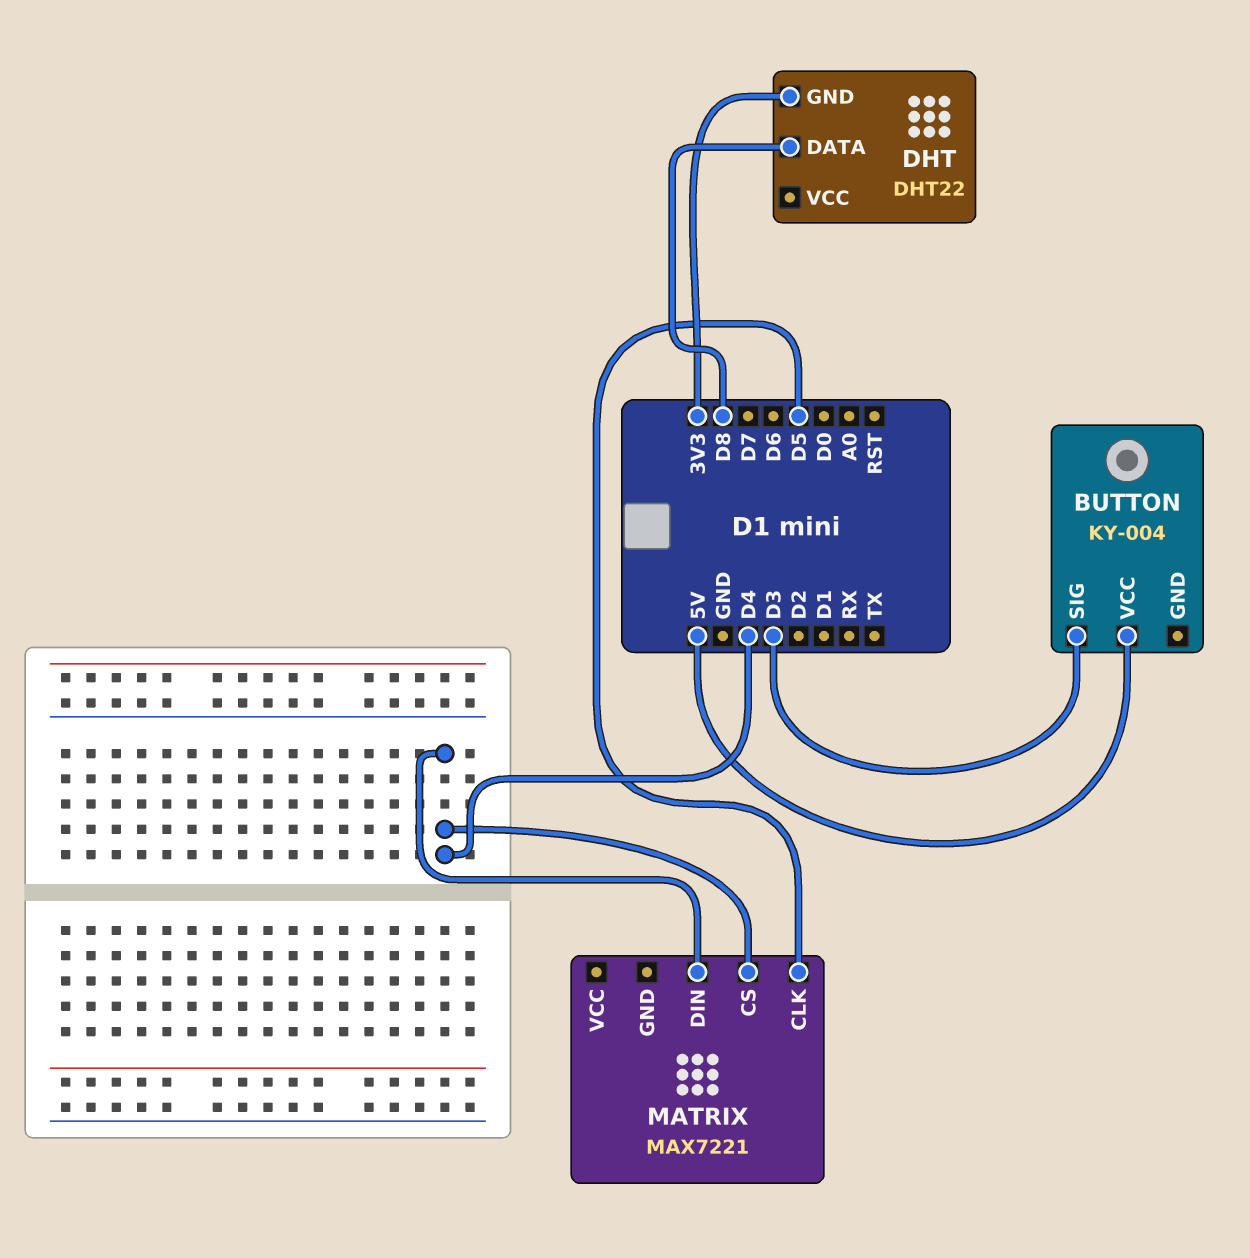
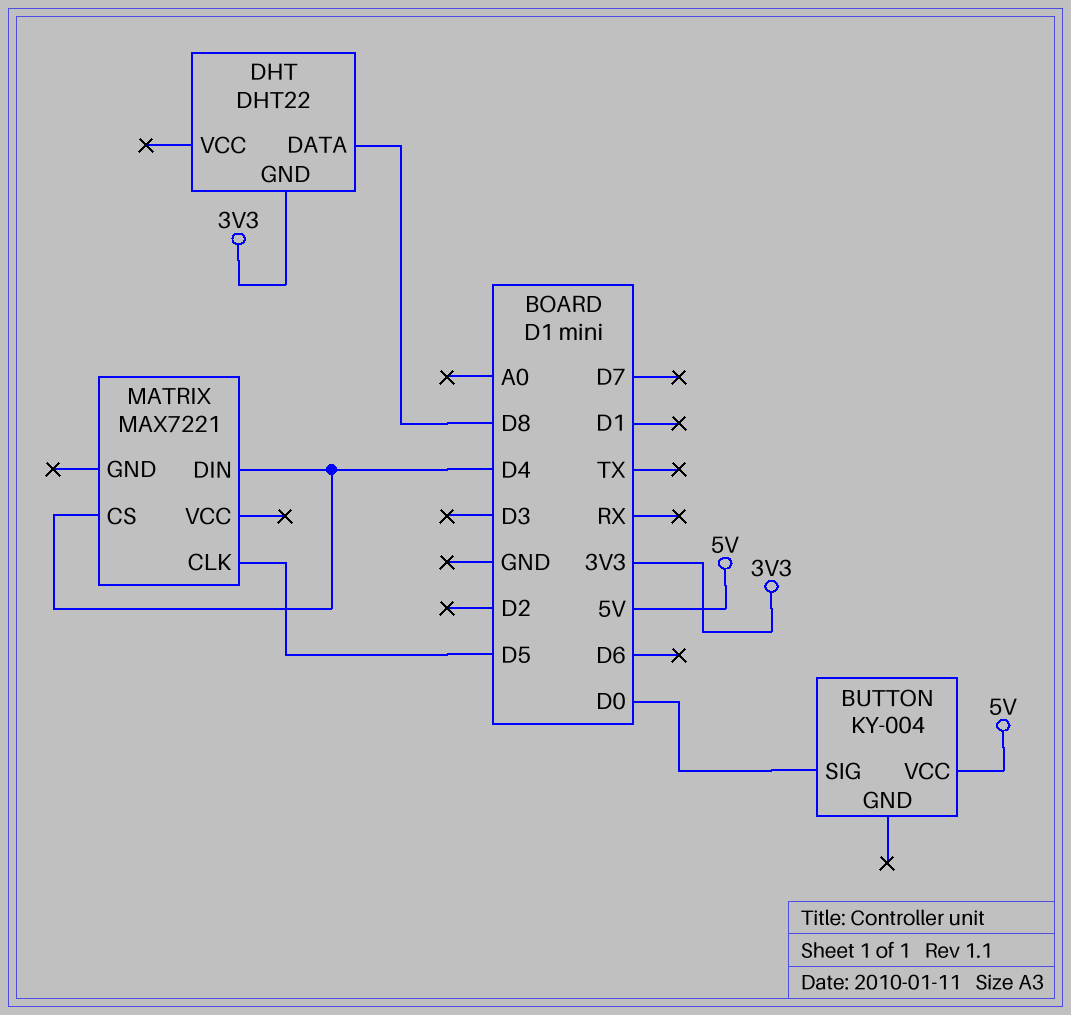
BUTTON pin SIG: D3 -> D0

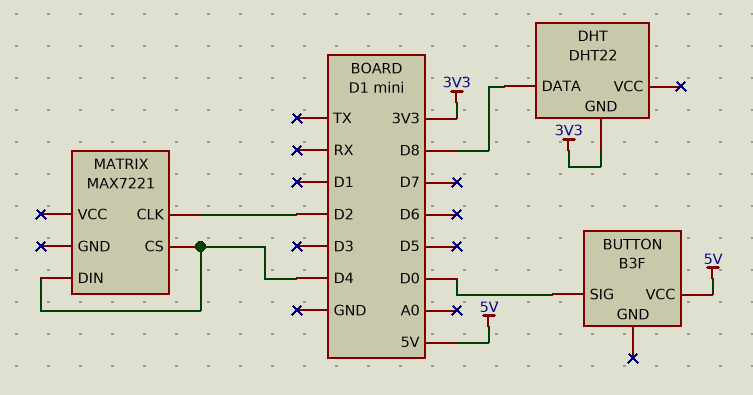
BUTTON: KY-004 -> B3F
MATRIX pin CLK: D5 -> D2

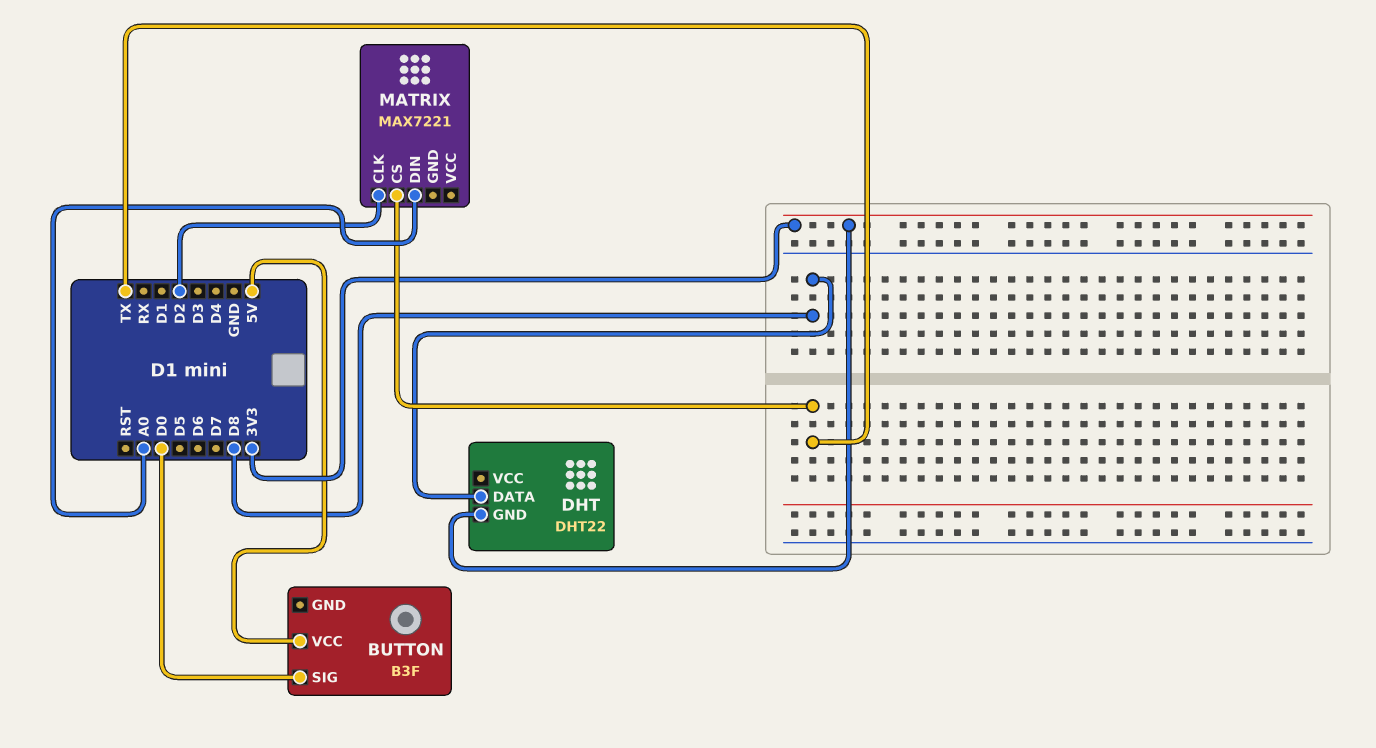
MATRIX pin CS: D4 -> TX
MATRIX pin DIN: D4 -> A0

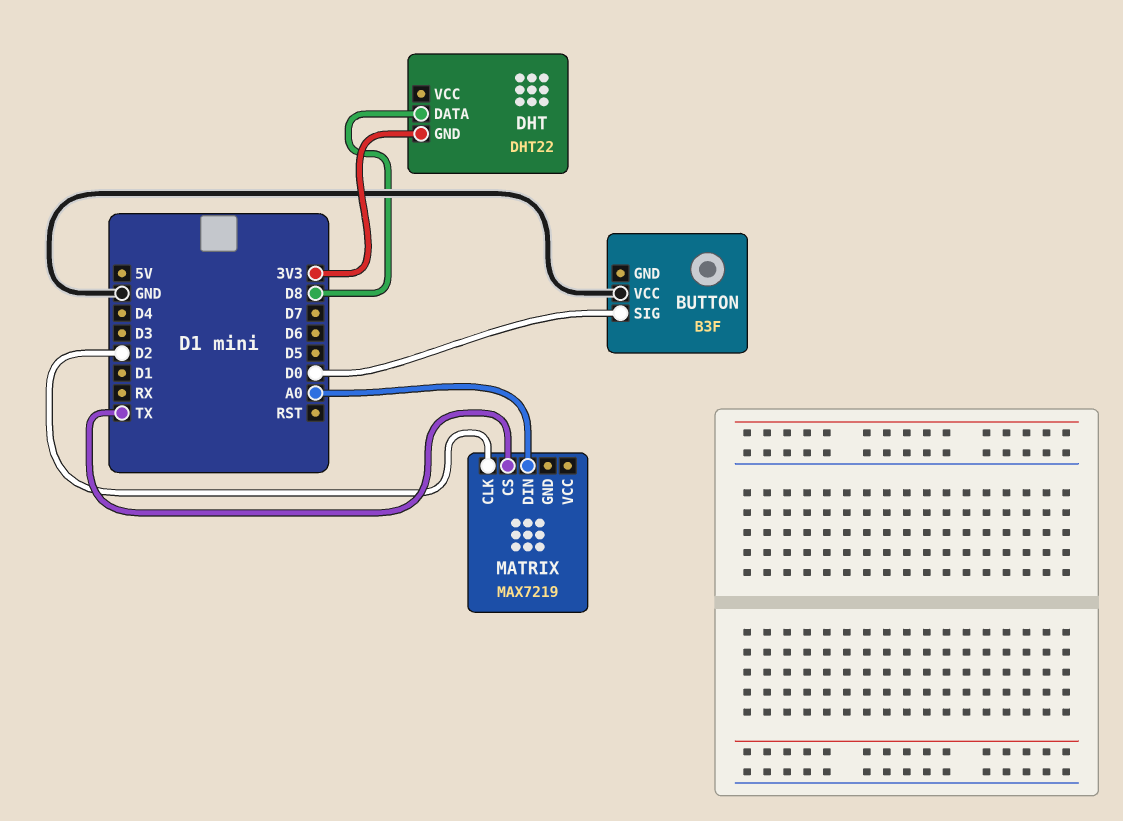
BUTTON pin VCC: 5V -> GND
MATRIX: MAX7221 -> MAX7219

